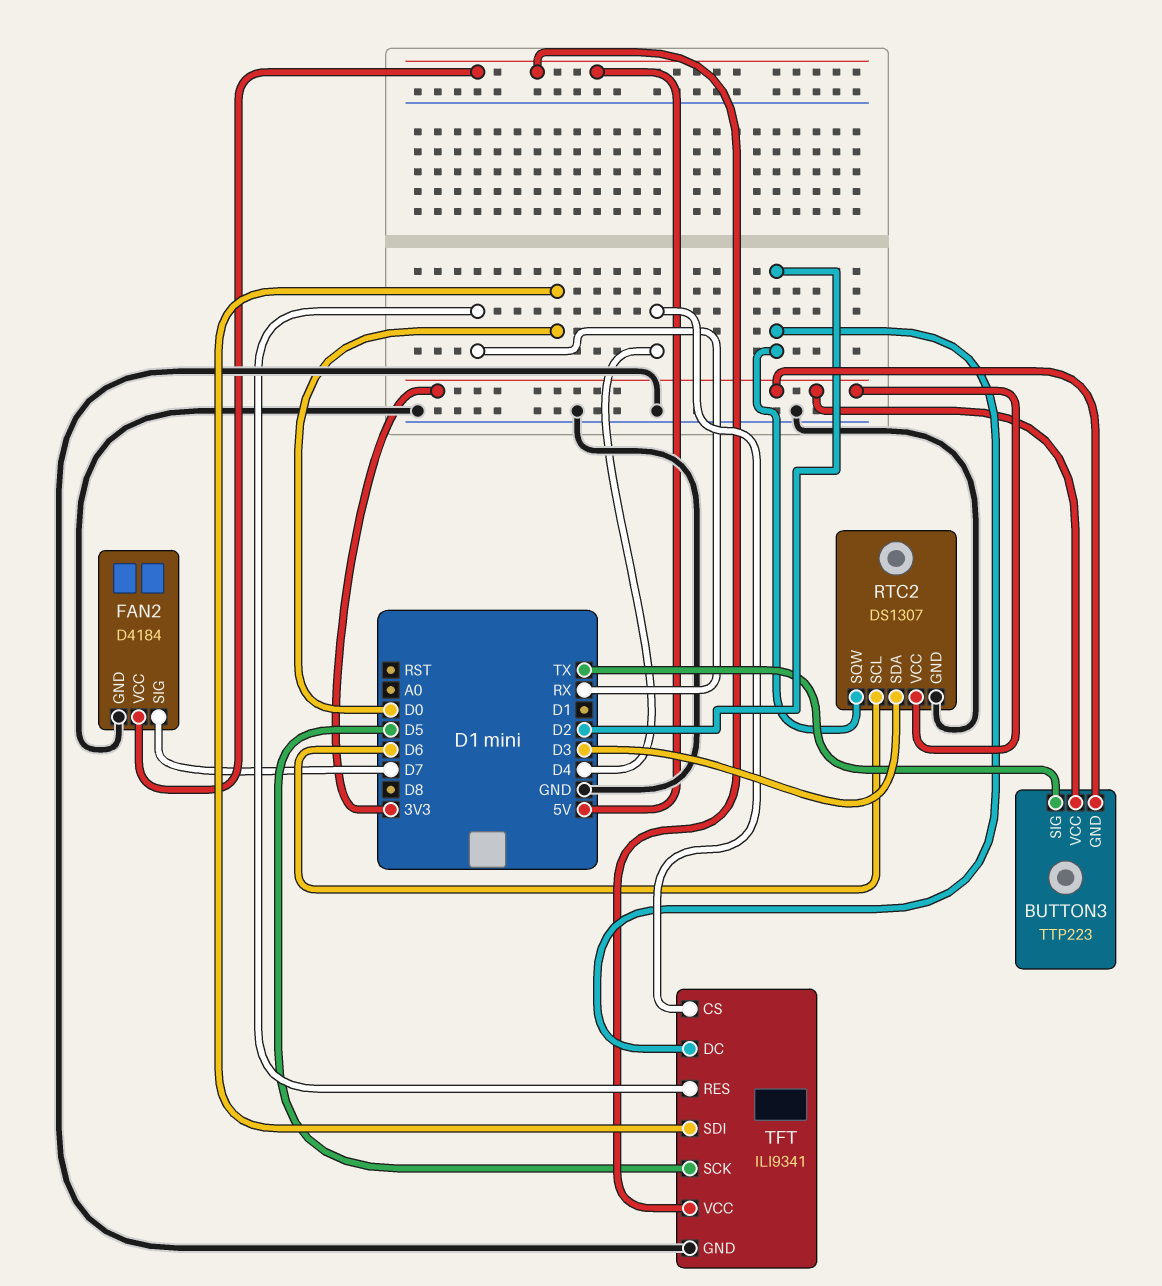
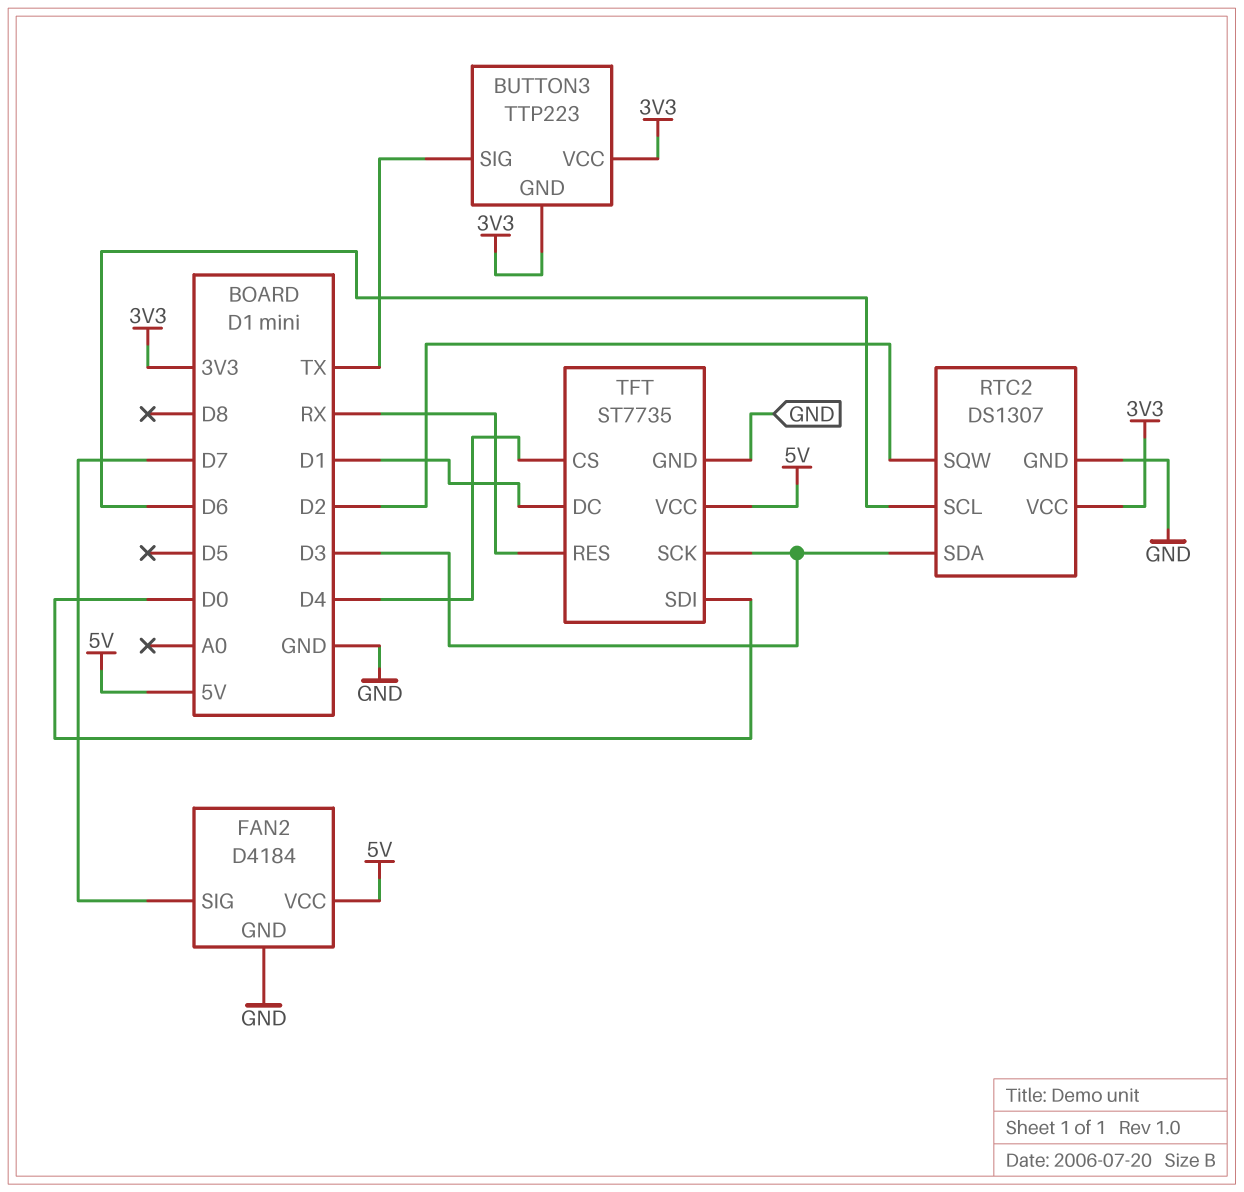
TFT: ILI9341 -> ST7735
TFT pin DC: D2 -> D1
TFT pin SCK: D5 -> D3

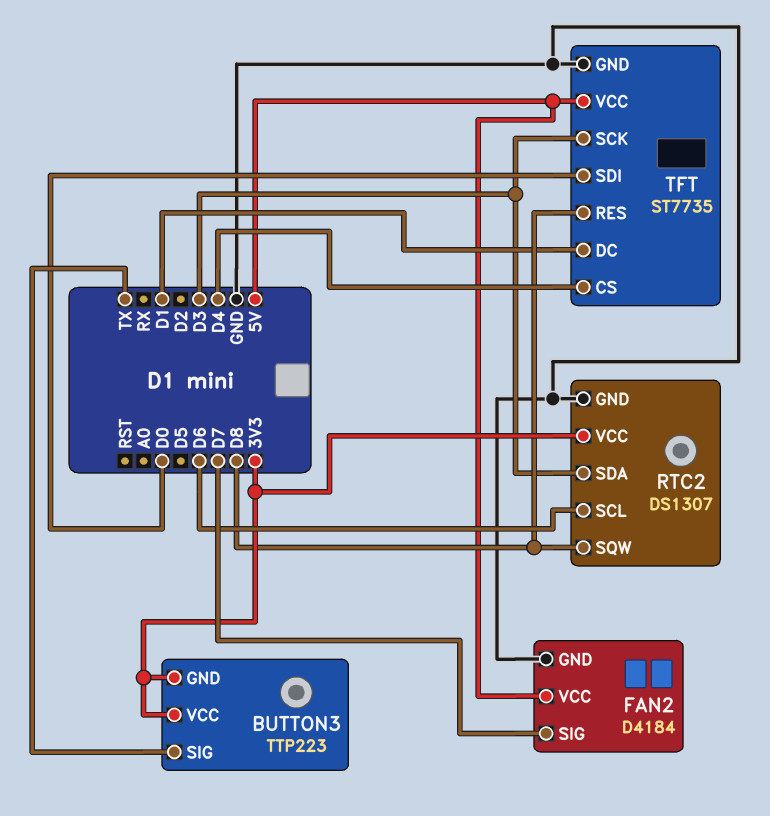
RTC2 pin SQW: D2 -> D8
TFT pin RES: RX -> D8

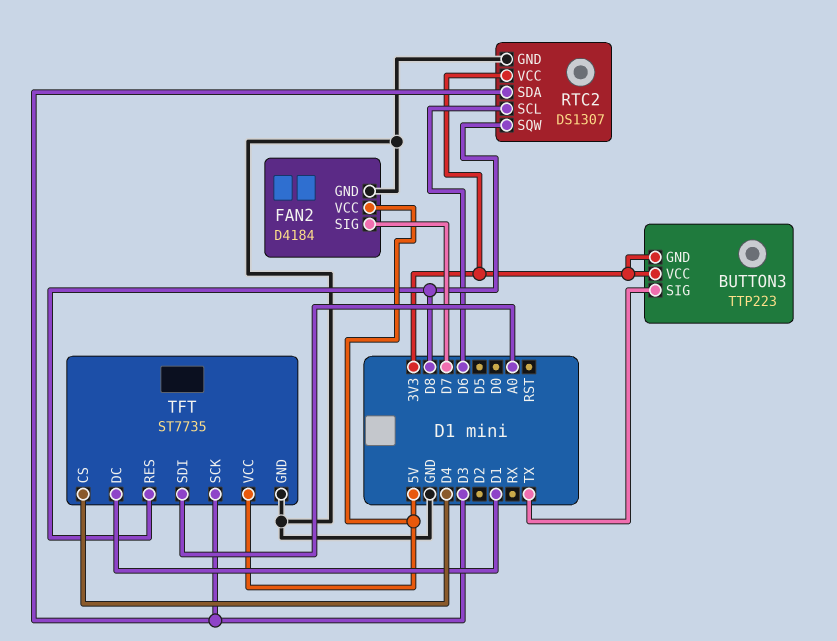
TFT pin SDI: D0 -> A0

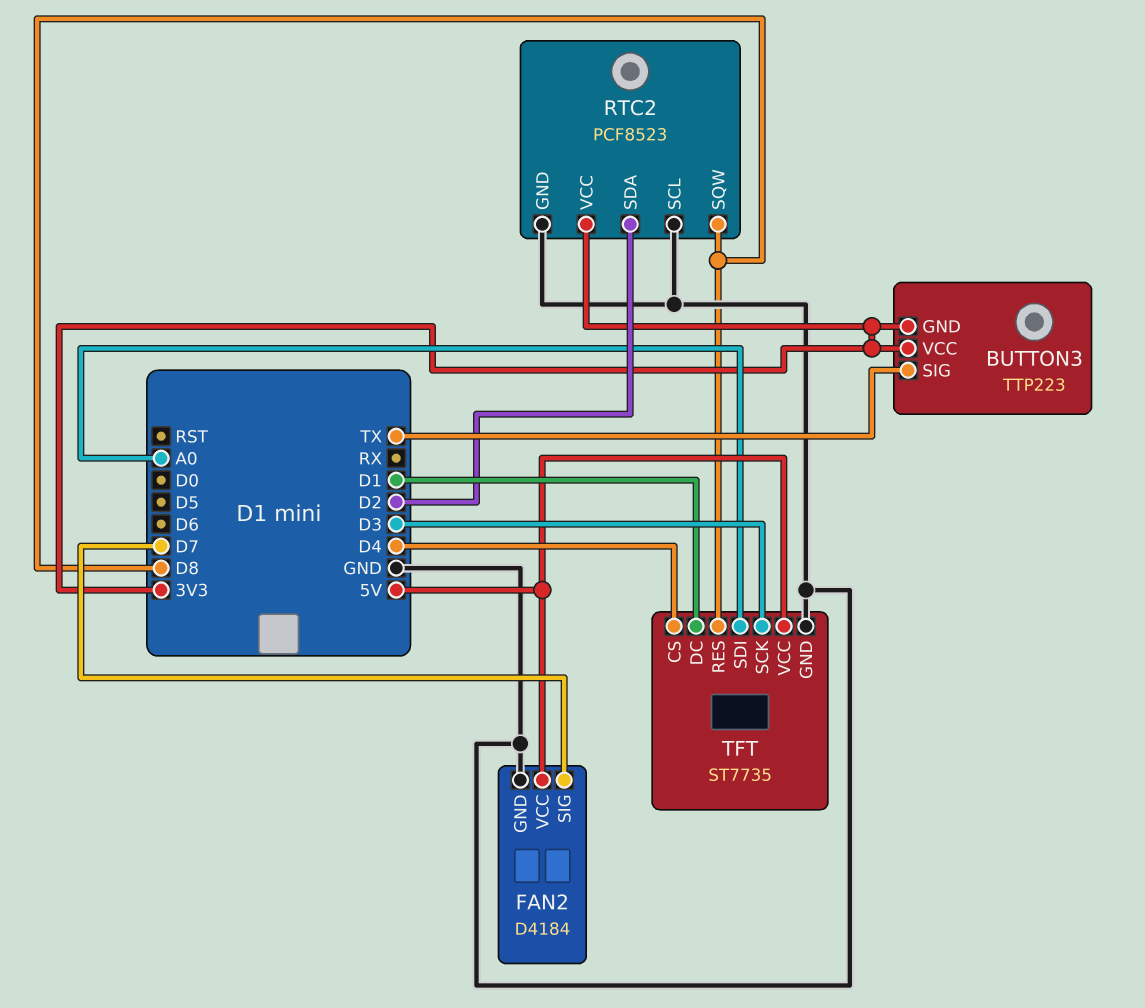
RTC2: DS1307 -> PCF8523
RTC2 pin SCL: D6 -> GND
RTC2 pin SDA: D3 -> D2

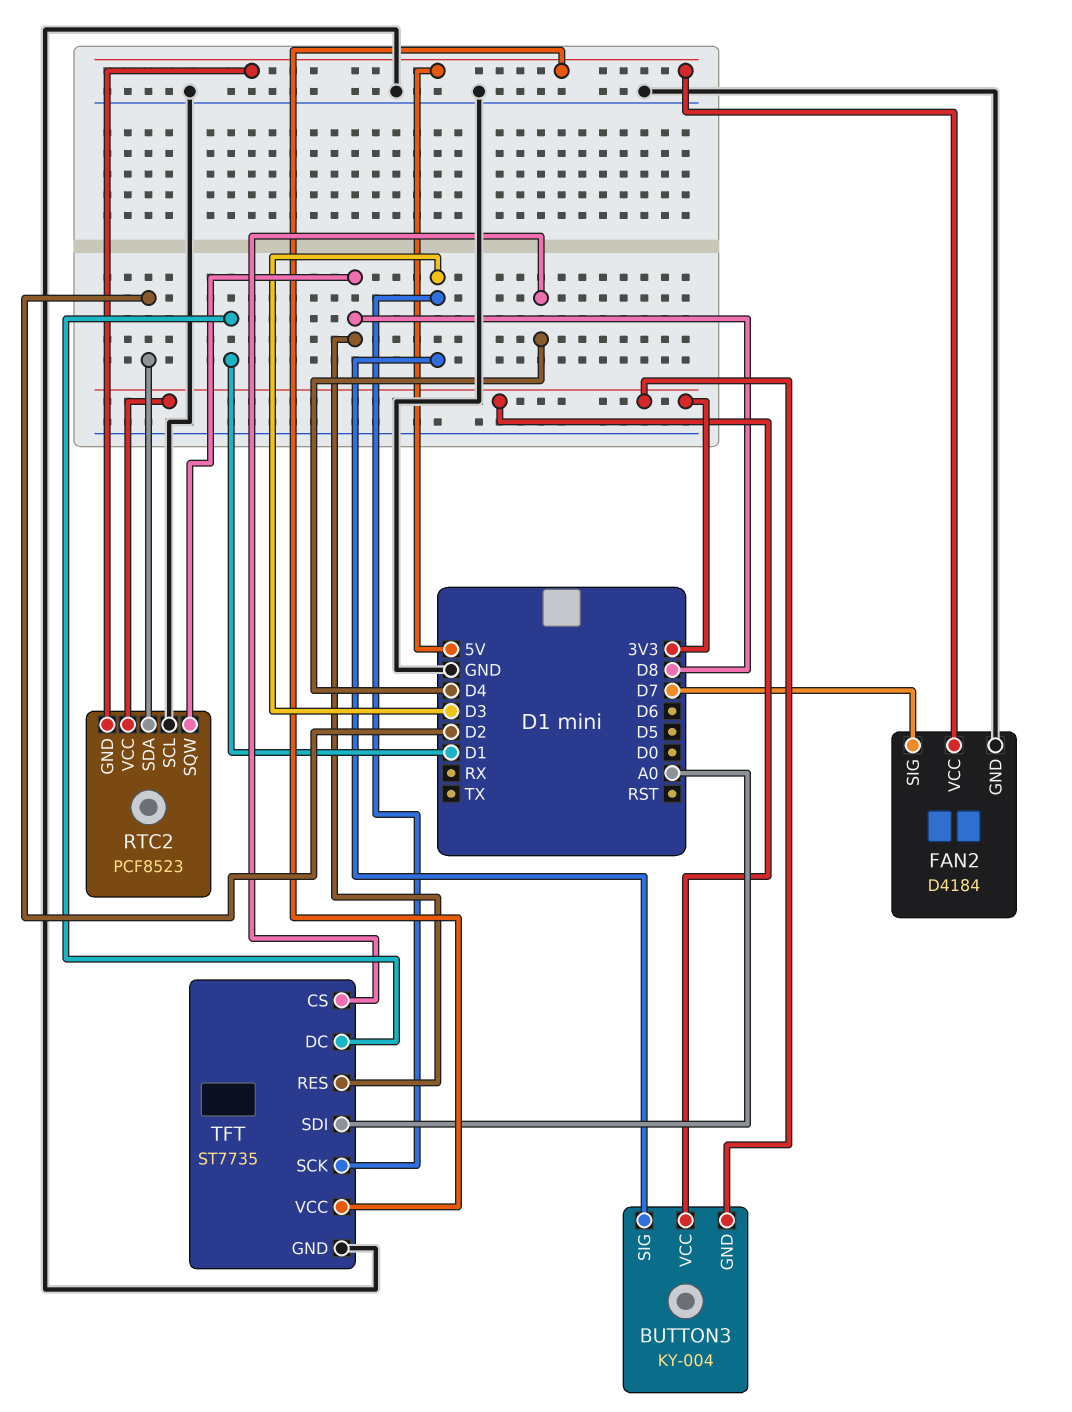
BUTTON3: TTP223 -> KY-004
BUTTON3 pin SIG: TX -> D3
RTC2 pin GND: GND -> 5V

